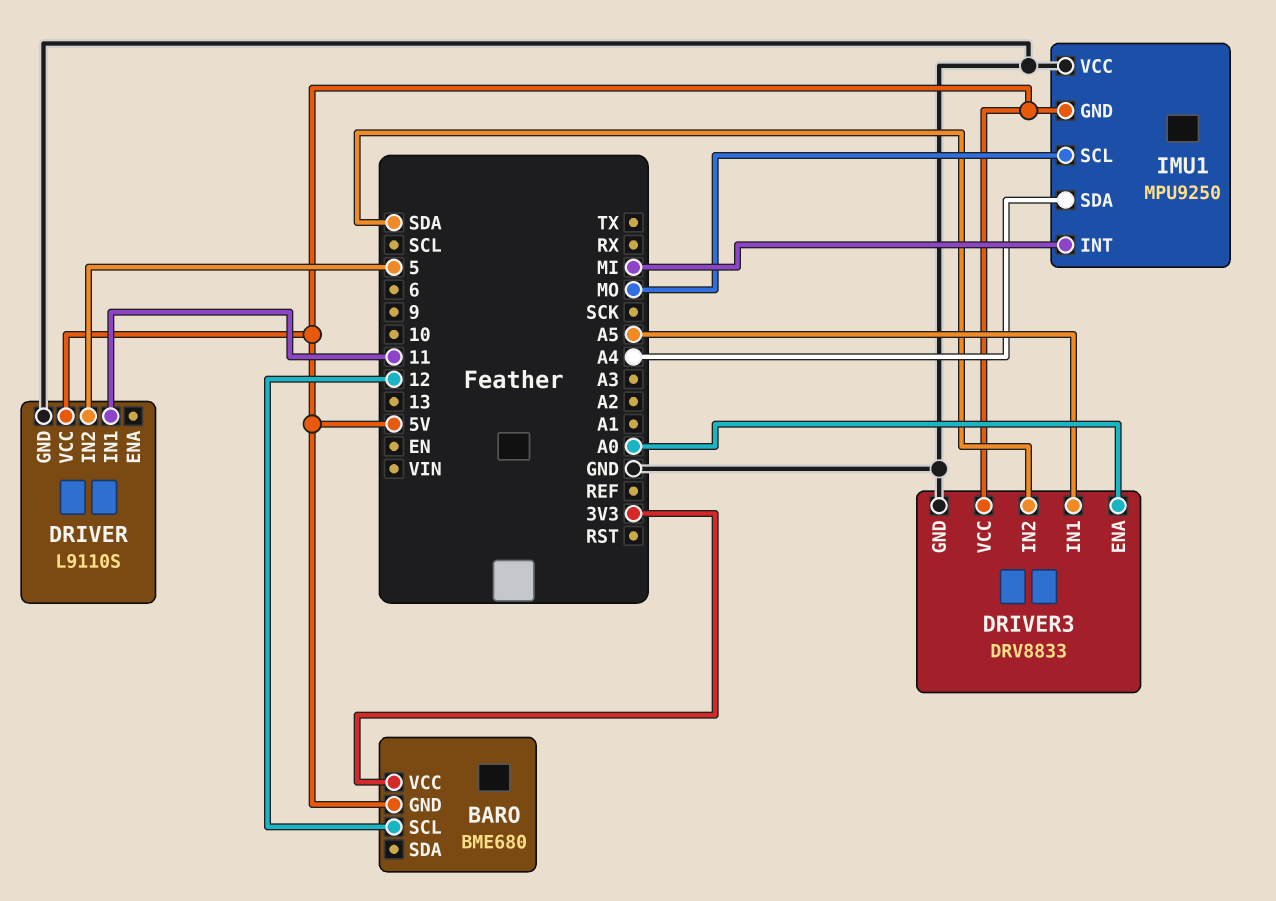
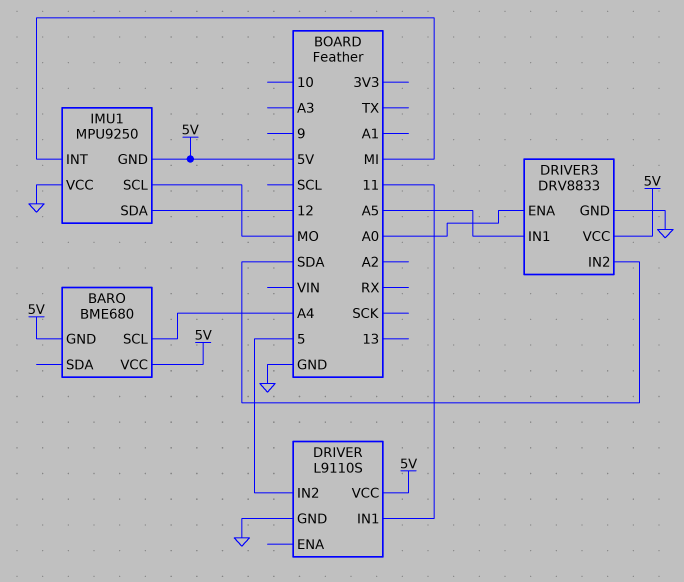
BARO pin SCL: 12 -> A4
BARO pin VCC: 3V3 -> 5V
IMU1 pin SDA: A4 -> 12

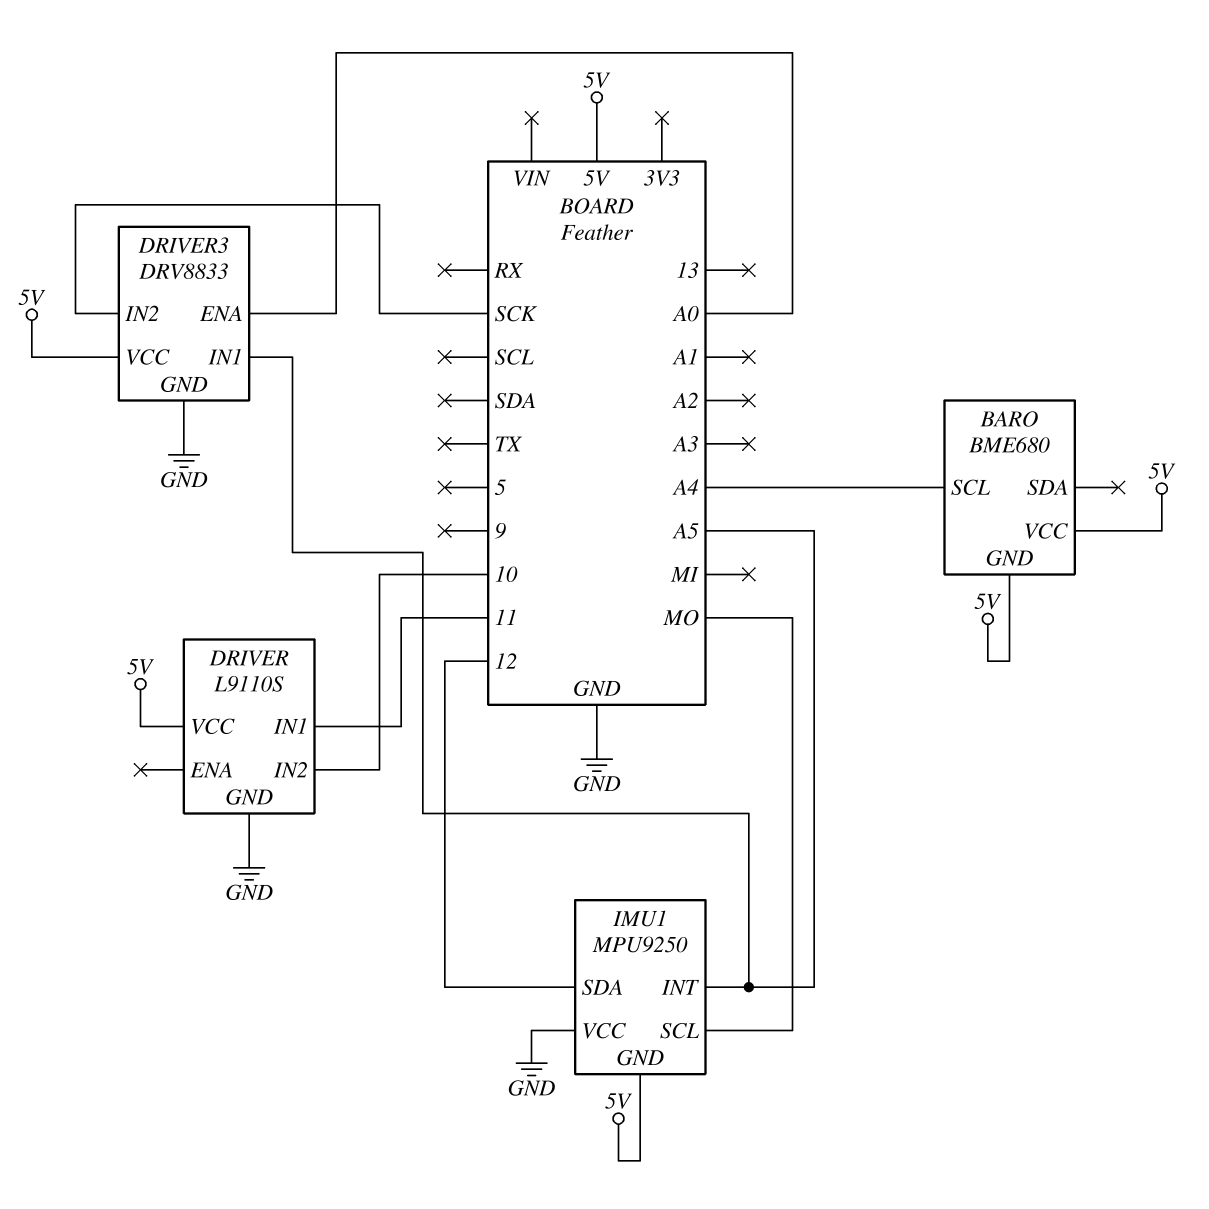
DRIVER pin IN2: 5 -> 10
DRIVER3 pin IN2: SDA -> SCK
IMU1 pin INT: MI -> A5

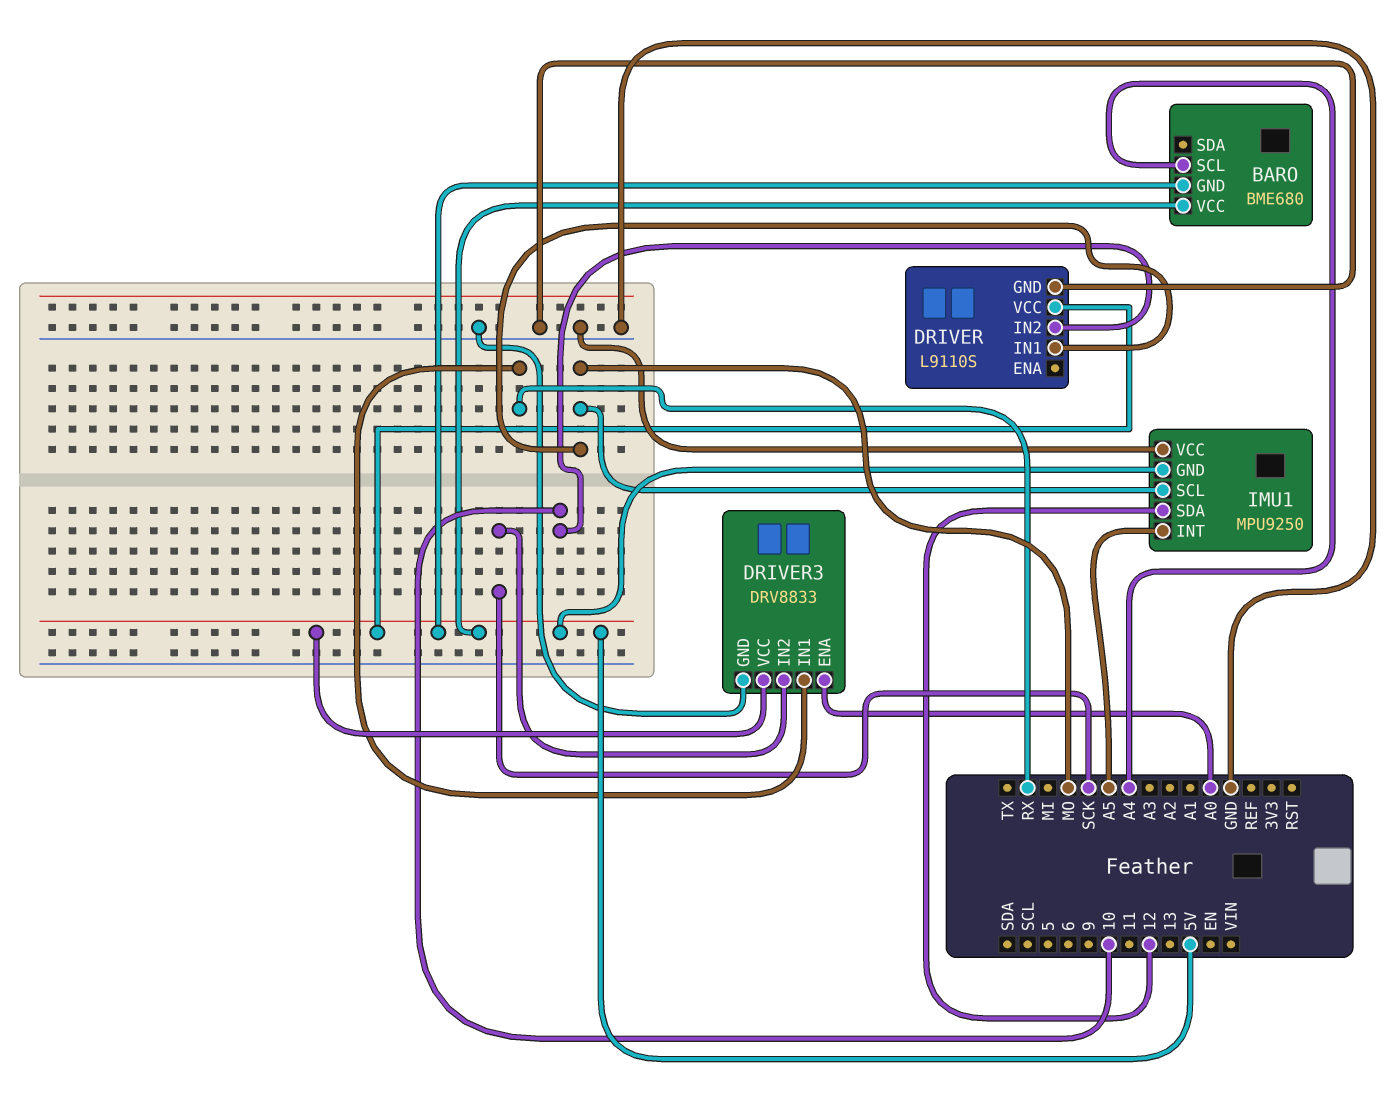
DRIVER pin IN1: 11 -> MO
DRIVER3 pin IN1: A5 -> RX

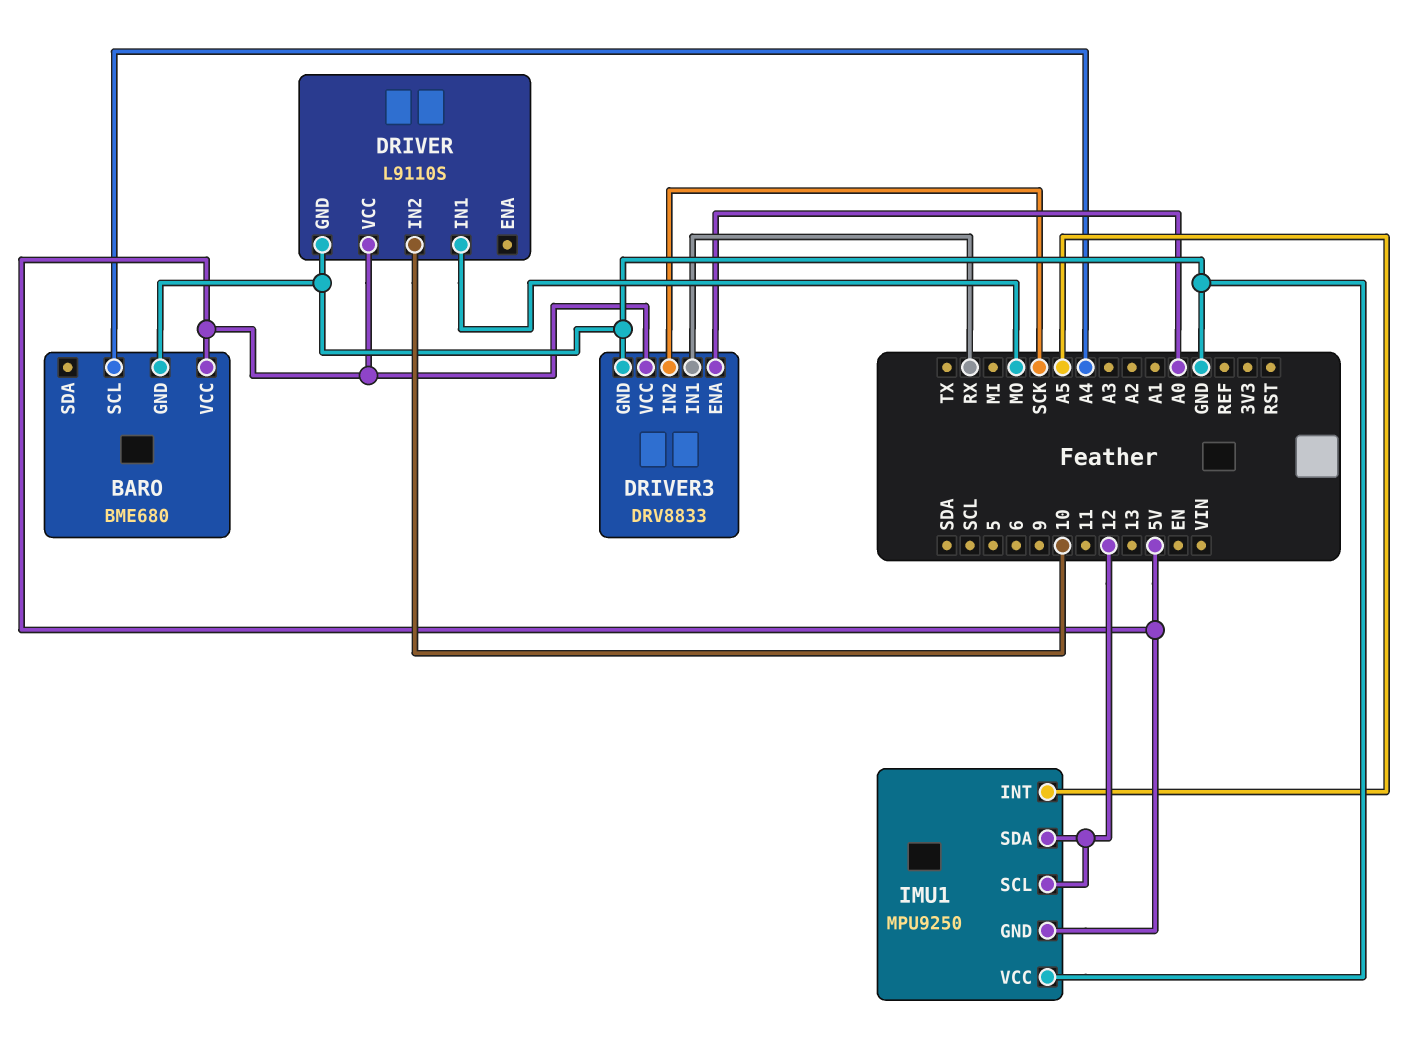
BARO pin GND: 5V -> GND
IMU1 pin SCL: MO -> 12

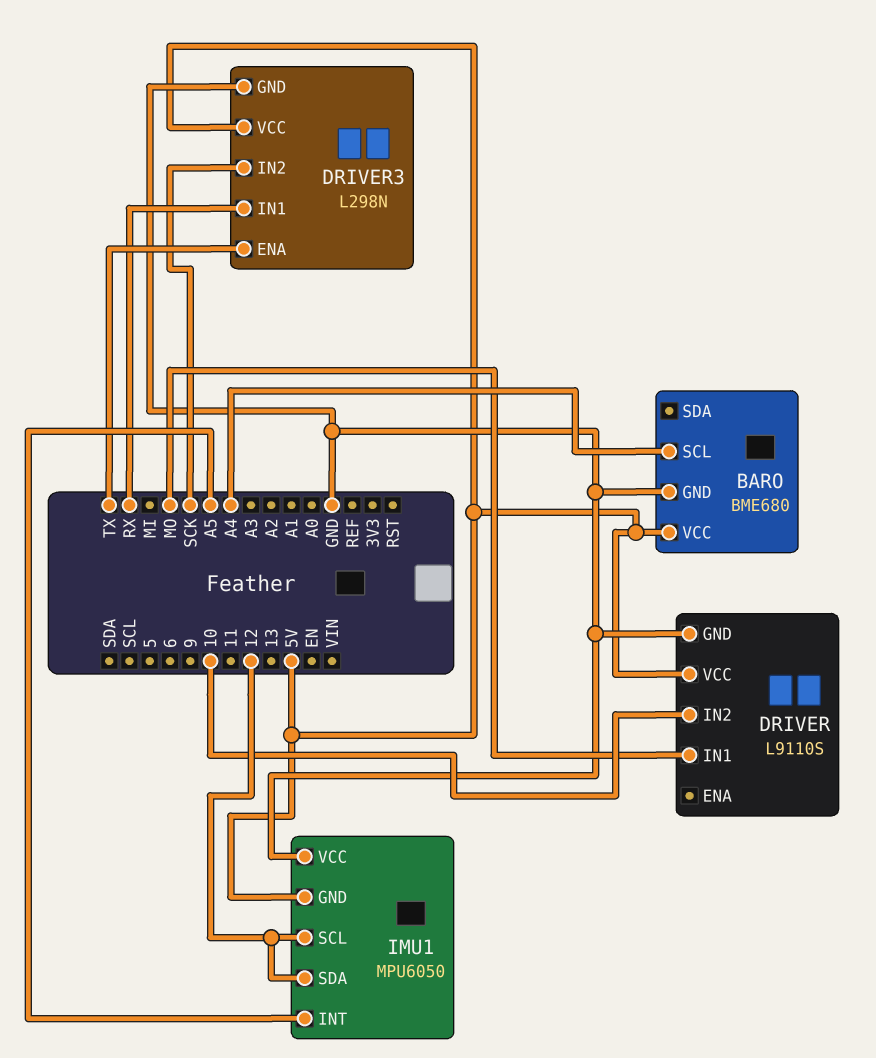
DRIVER3: DRV8833 -> L298N
DRIVER3 pin ENA: A0 -> TX
IMU1: MPU9250 -> MPU6050

